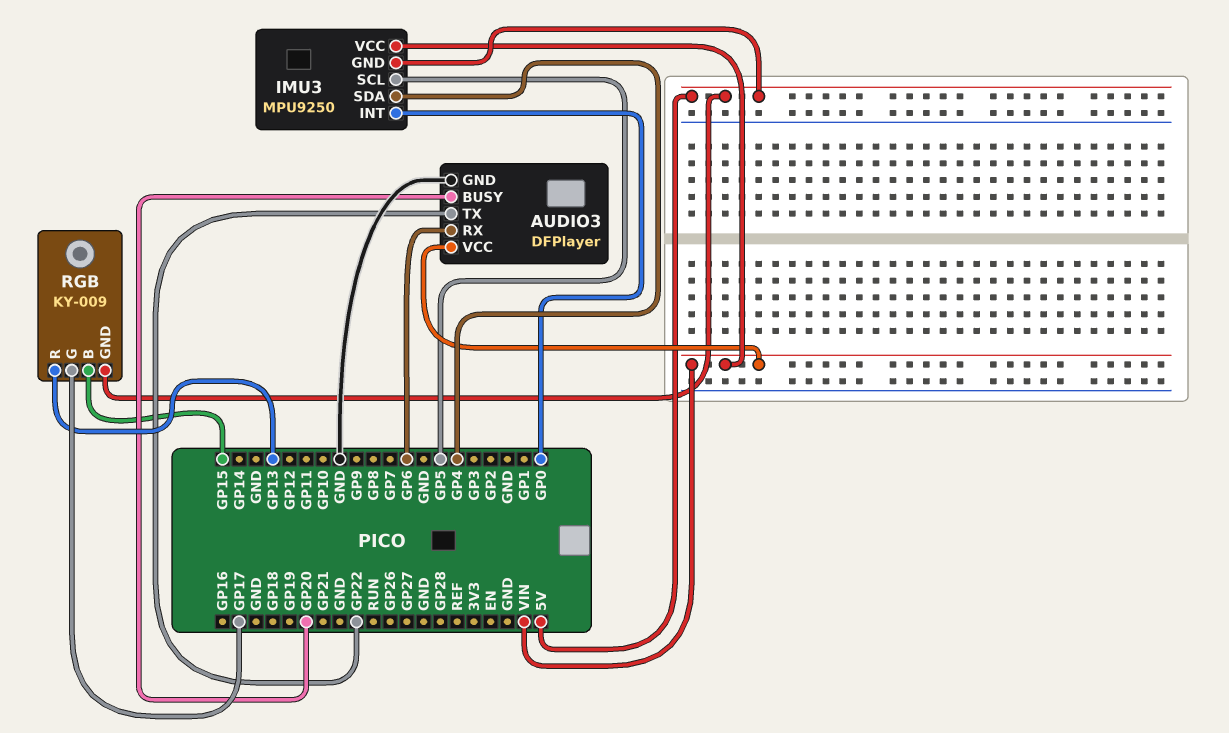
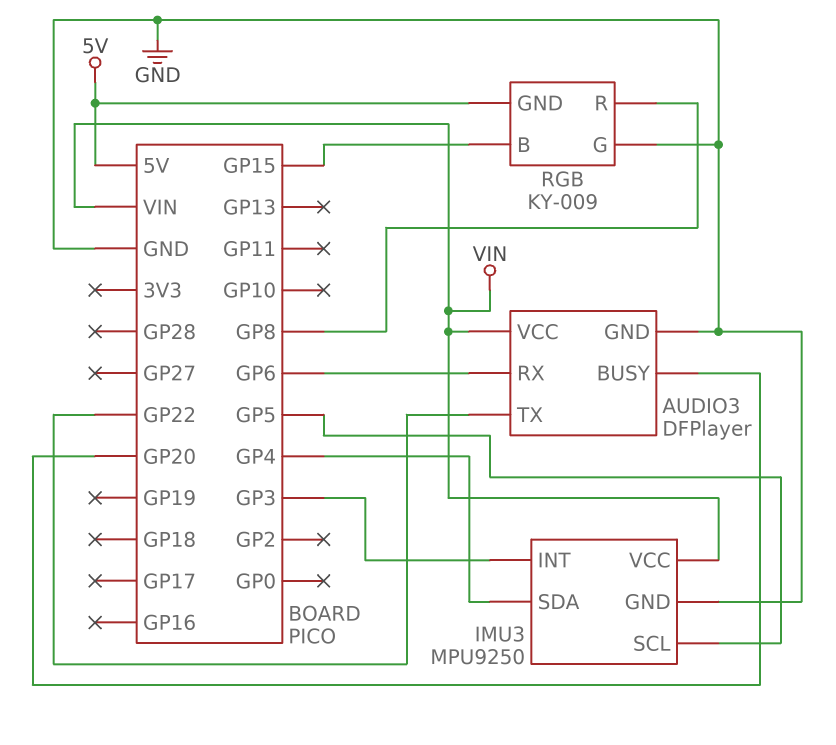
IMU3 pin GND: 5V -> GND
IMU3 pin INT: GP0 -> GP3
RGB pin G: GP17 -> GND
RGB pin R: GP13 -> GP8

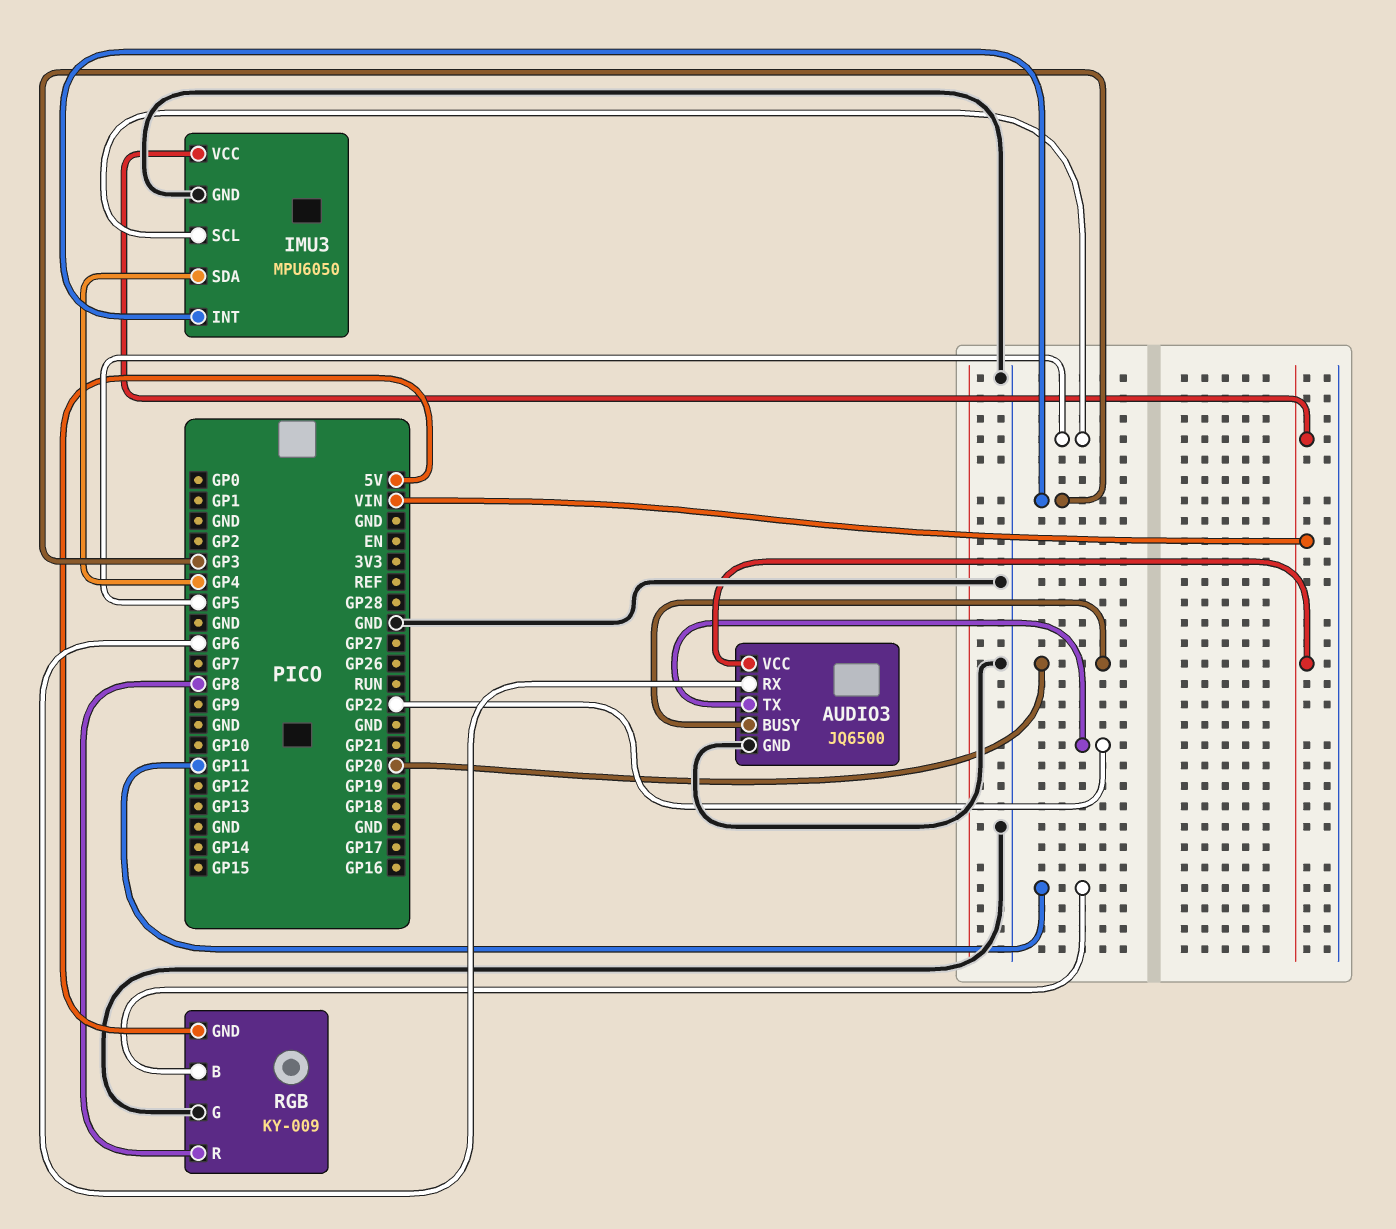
AUDIO3: DFPlayer -> JQ6500
IMU3: MPU9250 -> MPU6050
RGB pin B: GP15 -> GP11

